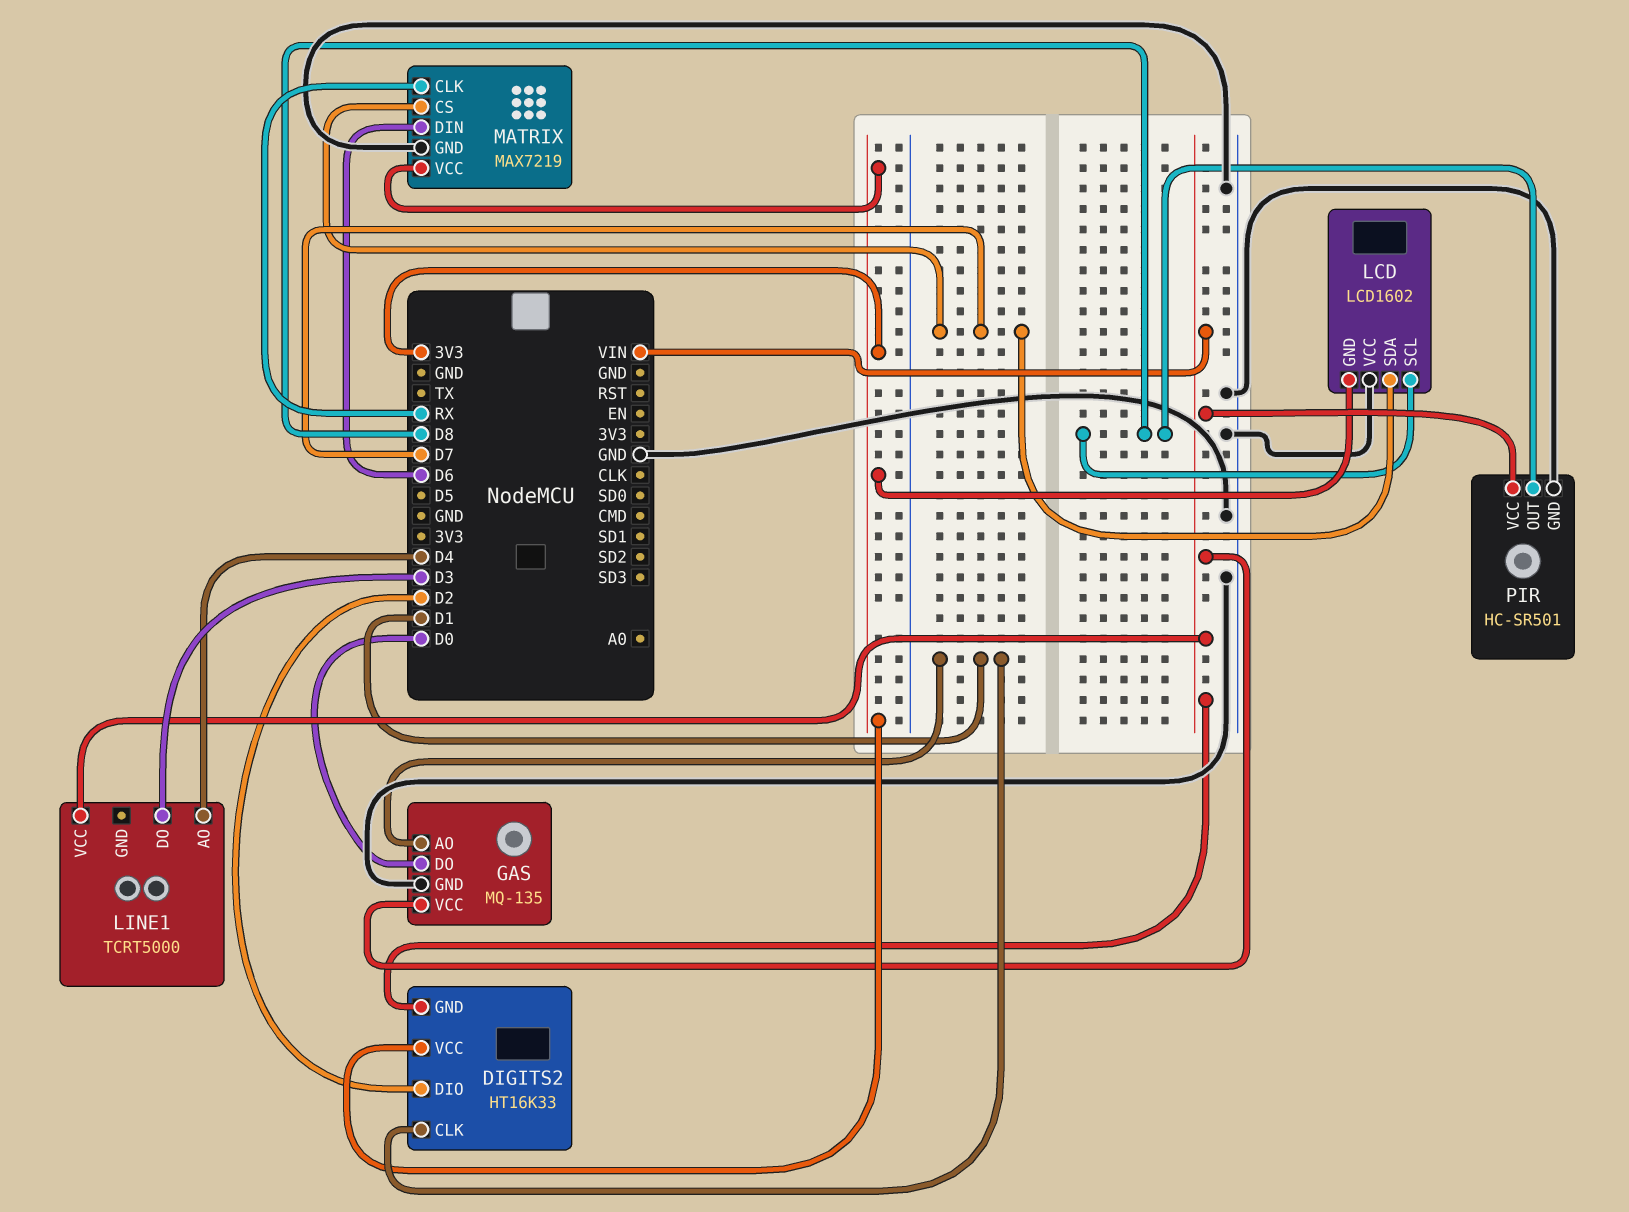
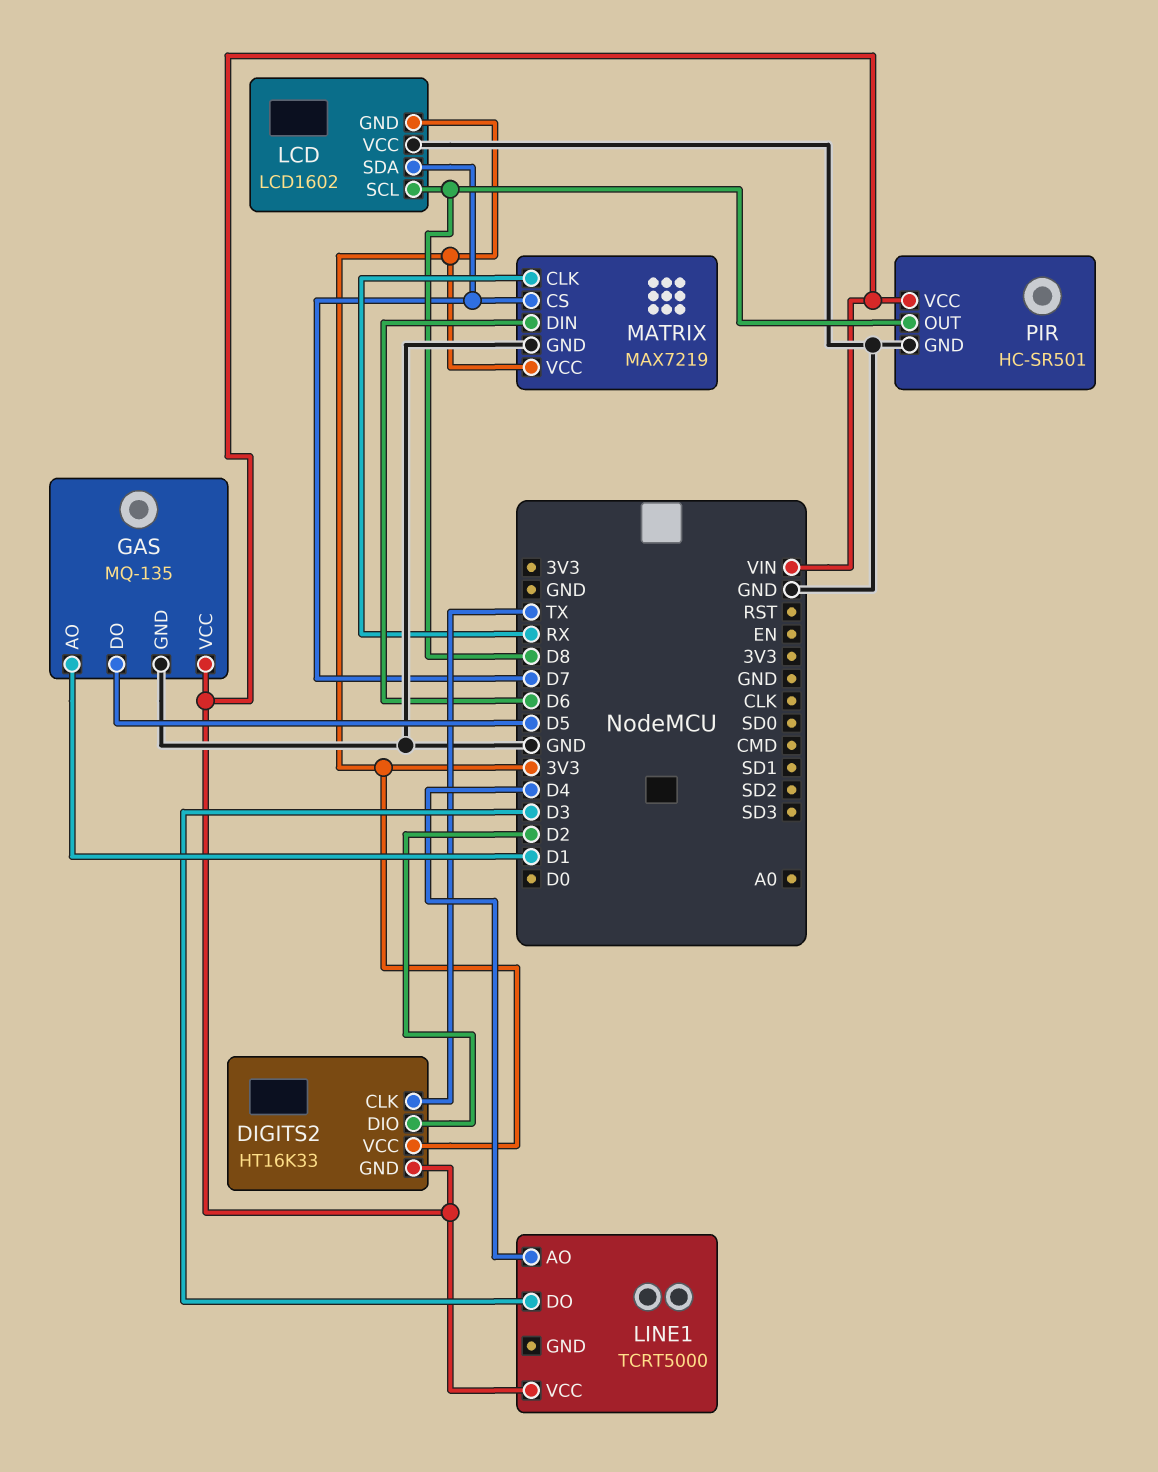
DIGITS2 pin CLK: D1 -> TX
GAS pin DO: D0 -> D5

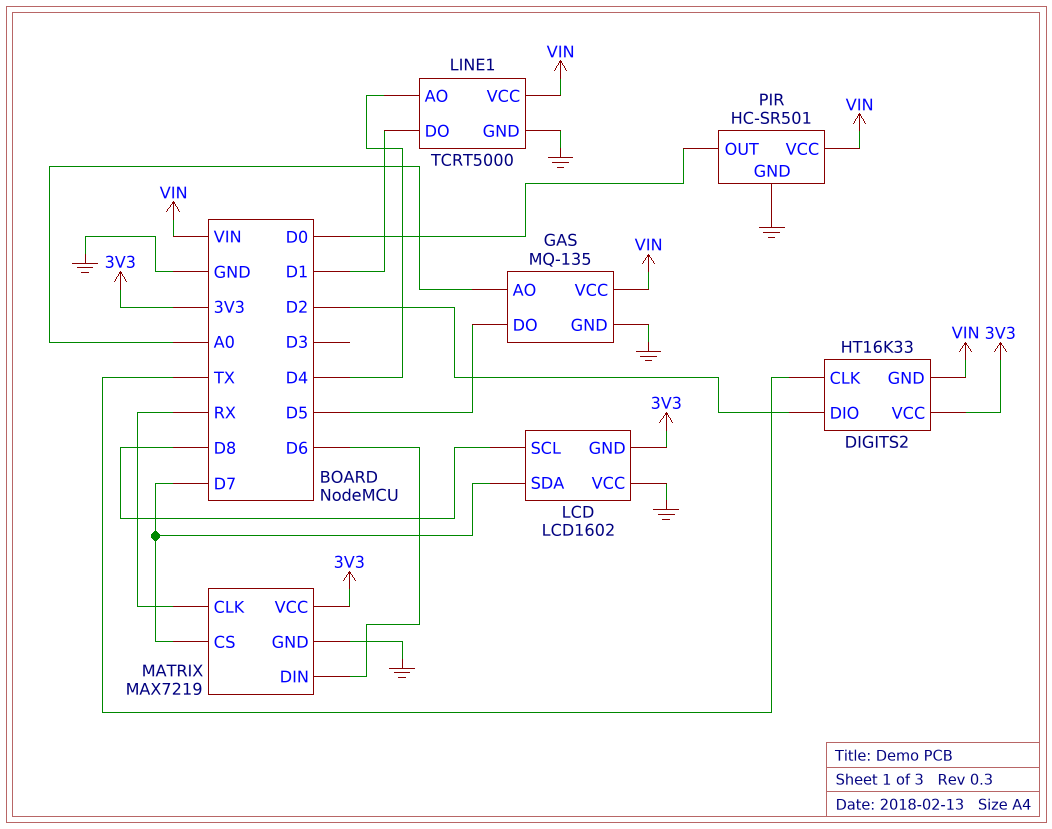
GAS pin AO: D1 -> A0
LINE1 pin DO: D3 -> D1
LINE1 pin GND: none -> GND
PIR pin OUT: D8 -> D0

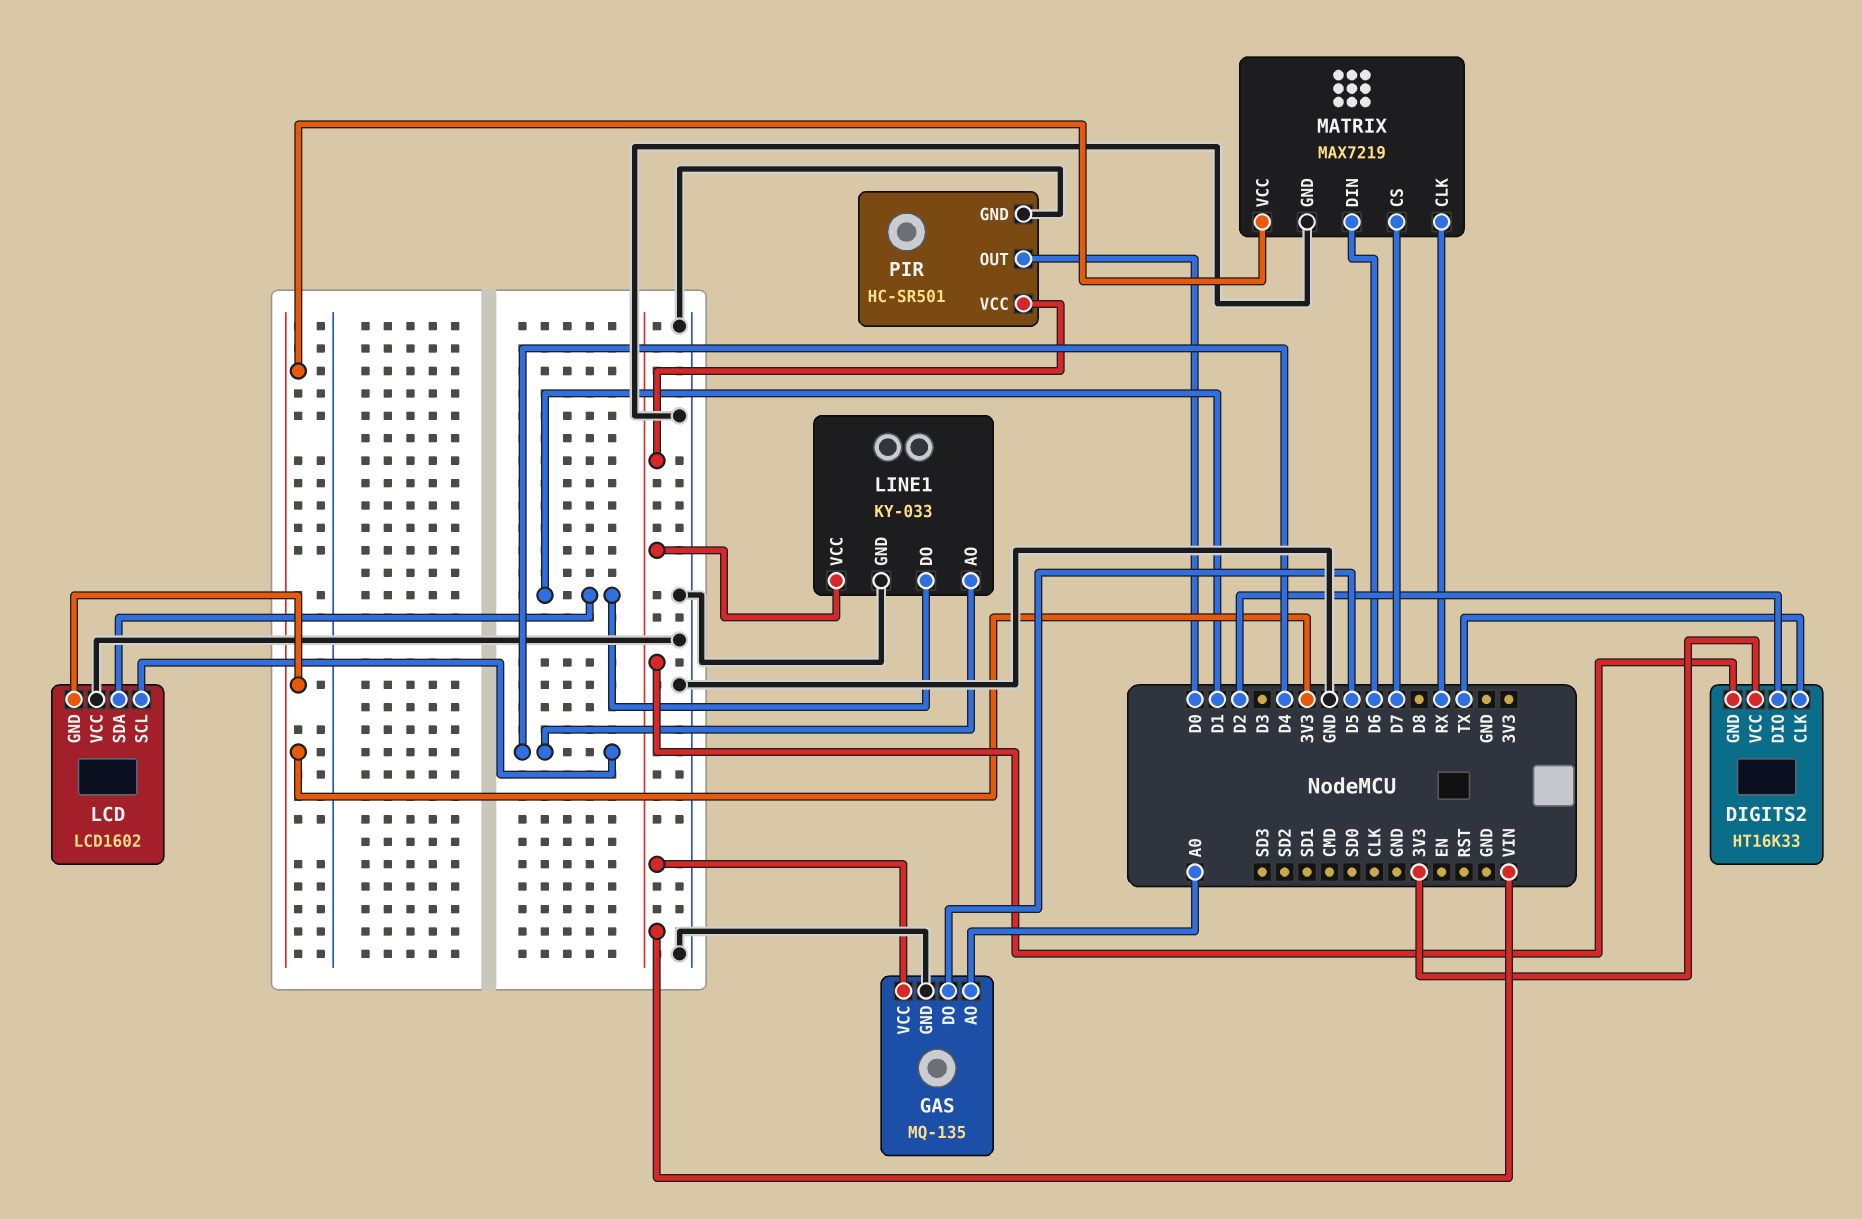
LCD pin SCL: D8 -> D4
LCD pin SDA: D7 -> D1
LINE1: TCRT5000 -> KY-033

